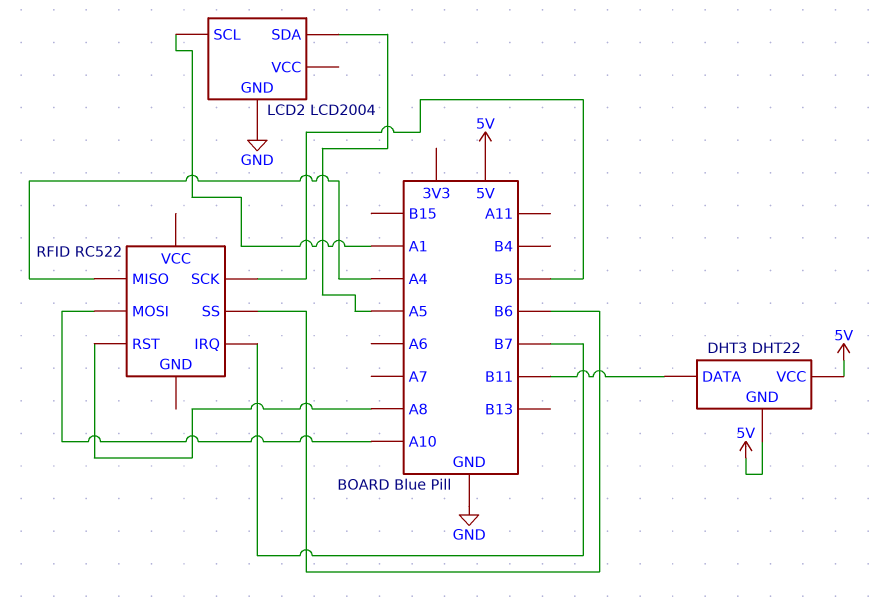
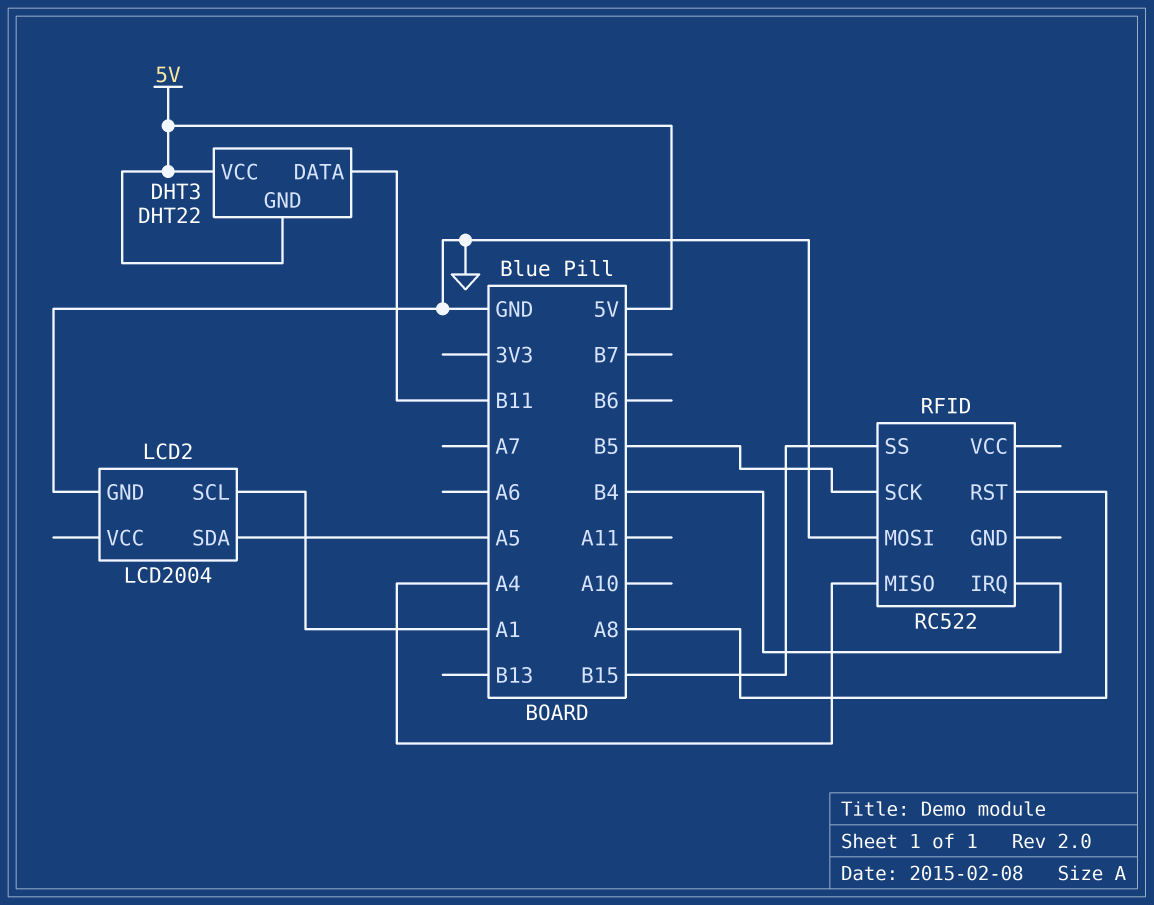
RFID pin IRQ: B7 -> B4
RFID pin MOSI: A10 -> GND
RFID pin SS: B6 -> B15

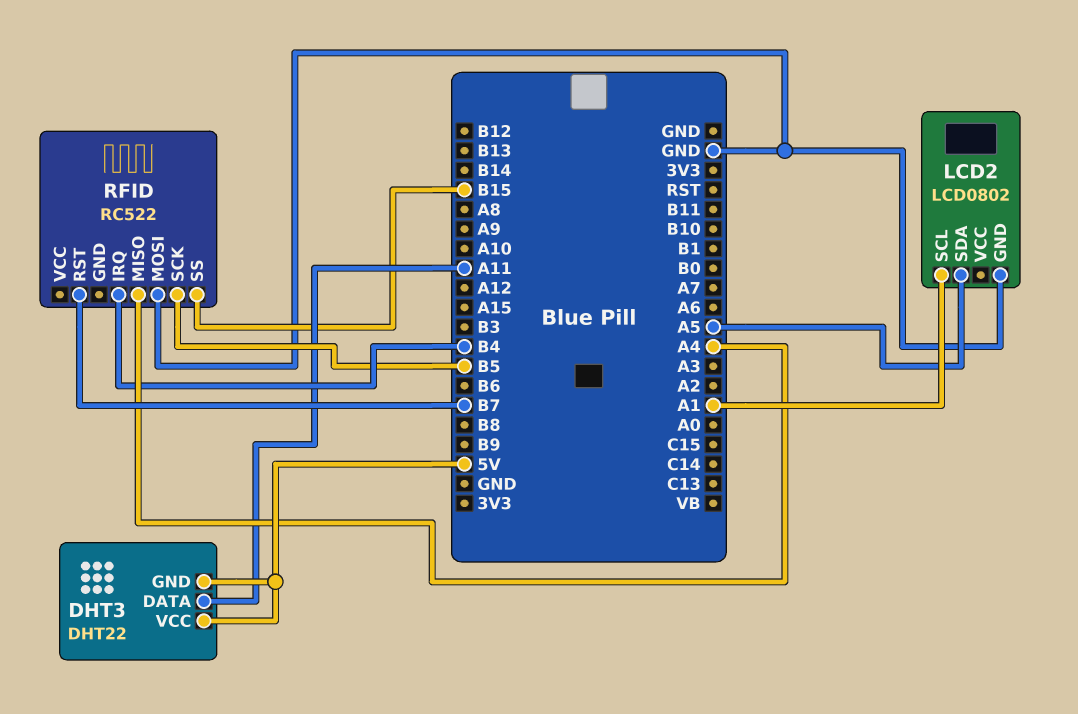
DHT3 pin DATA: B11 -> A11
LCD2: LCD2004 -> LCD0802
RFID pin RST: A8 -> B7

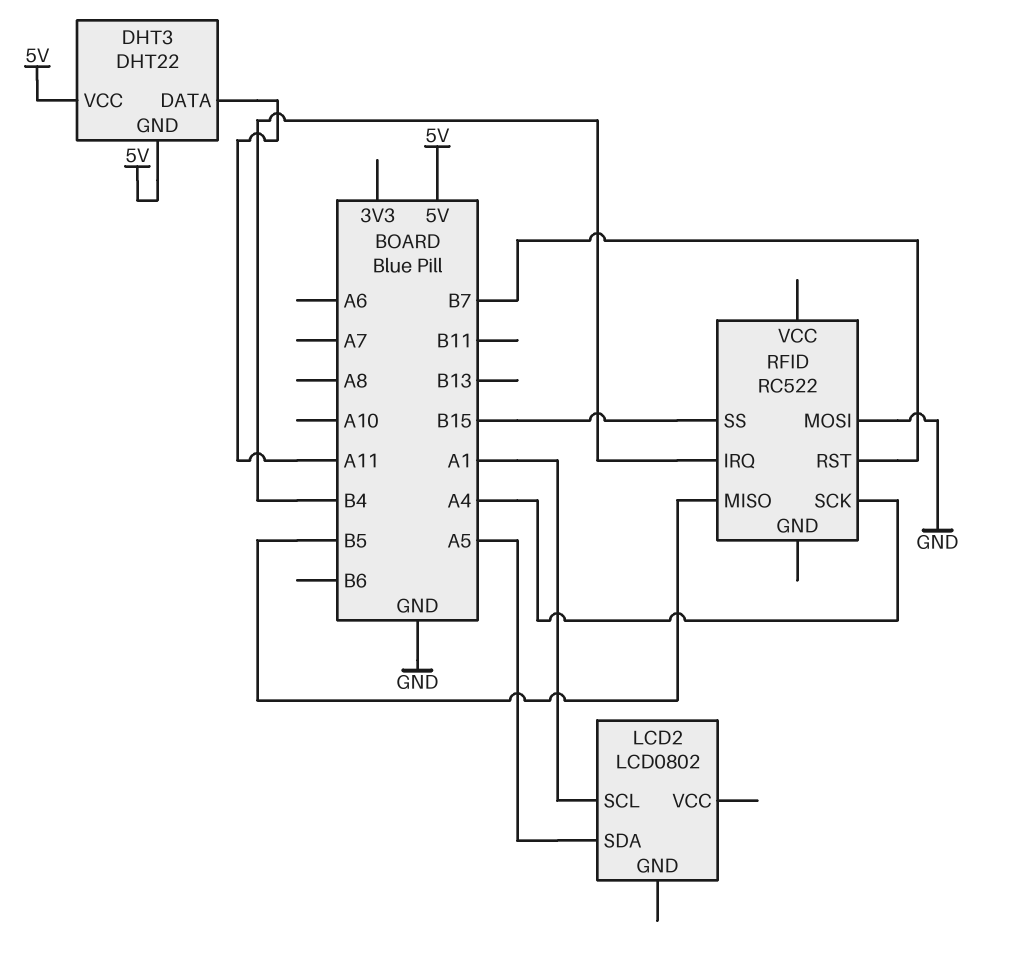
LCD2 pin GND: GND -> none
RFID pin MISO: A4 -> B5
RFID pin SCK: B5 -> A4

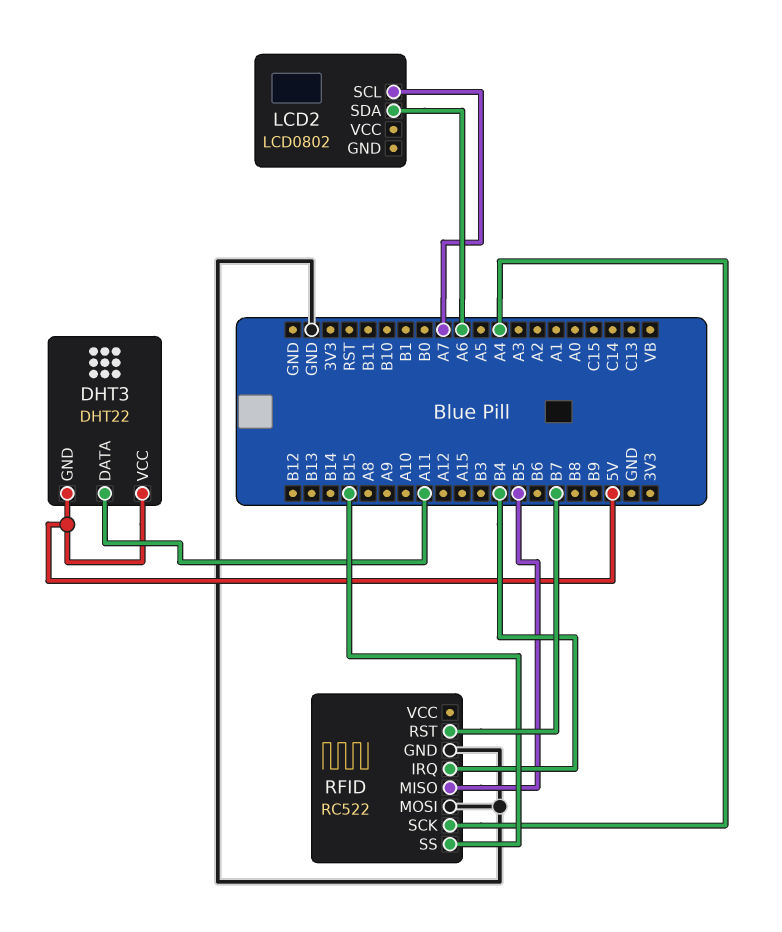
LCD2 pin SCL: A1 -> A7
LCD2 pin SDA: A5 -> A6
RFID pin GND: none -> GND

